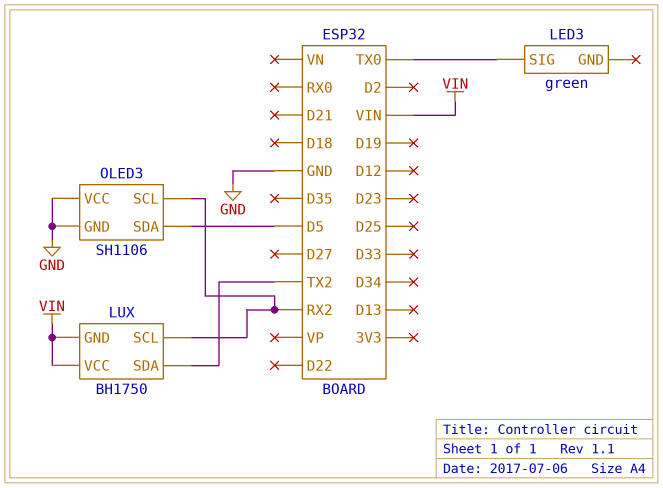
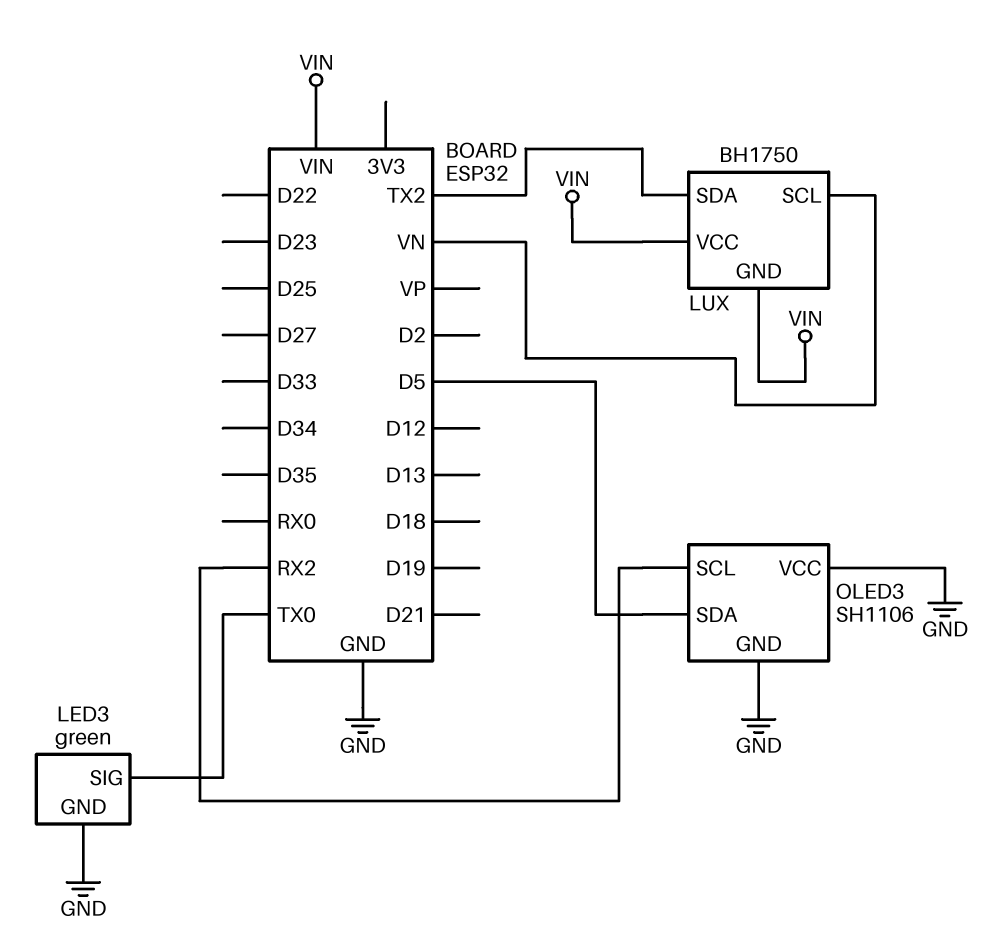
LED3 pin GND: none -> GND
LUX pin SCL: RX2 -> VN

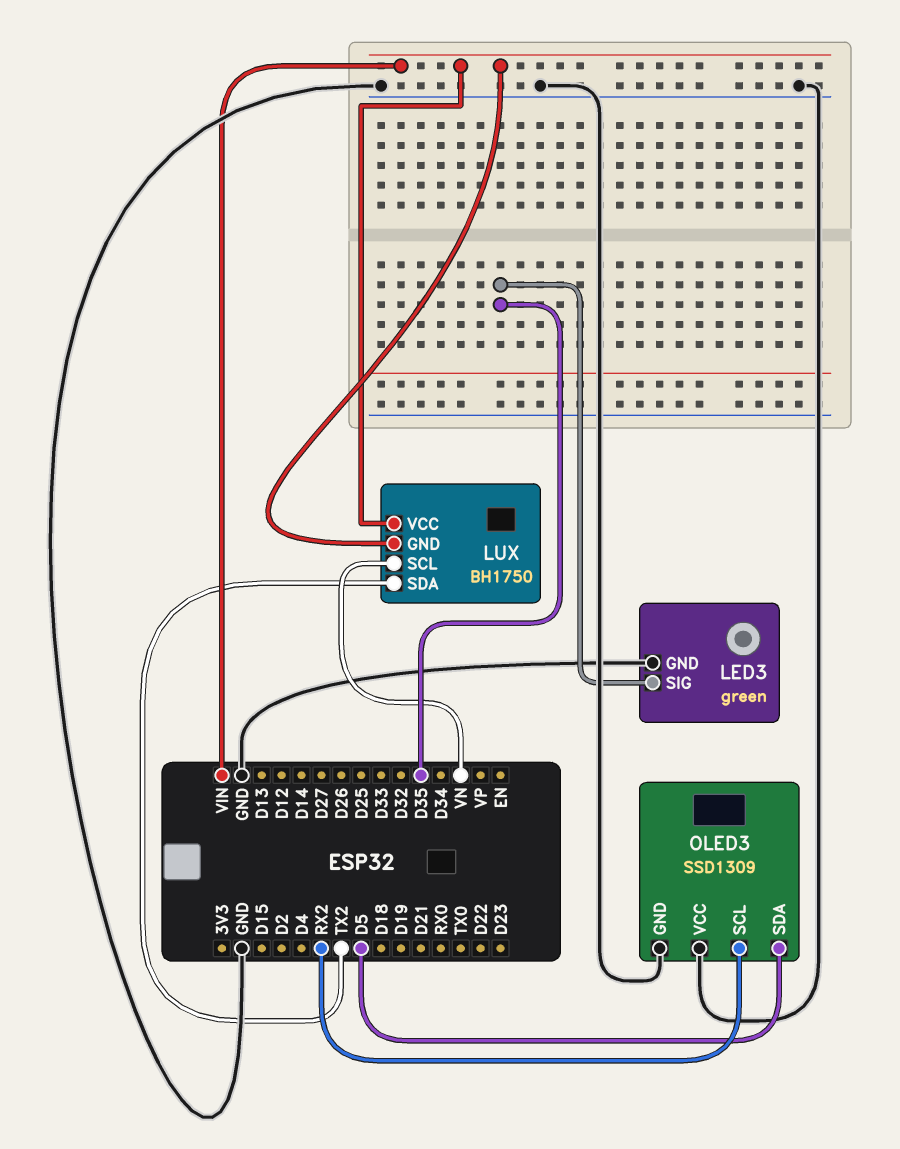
LED3 pin SIG: TX0 -> D35
OLED3: SH1106 -> SSD1309

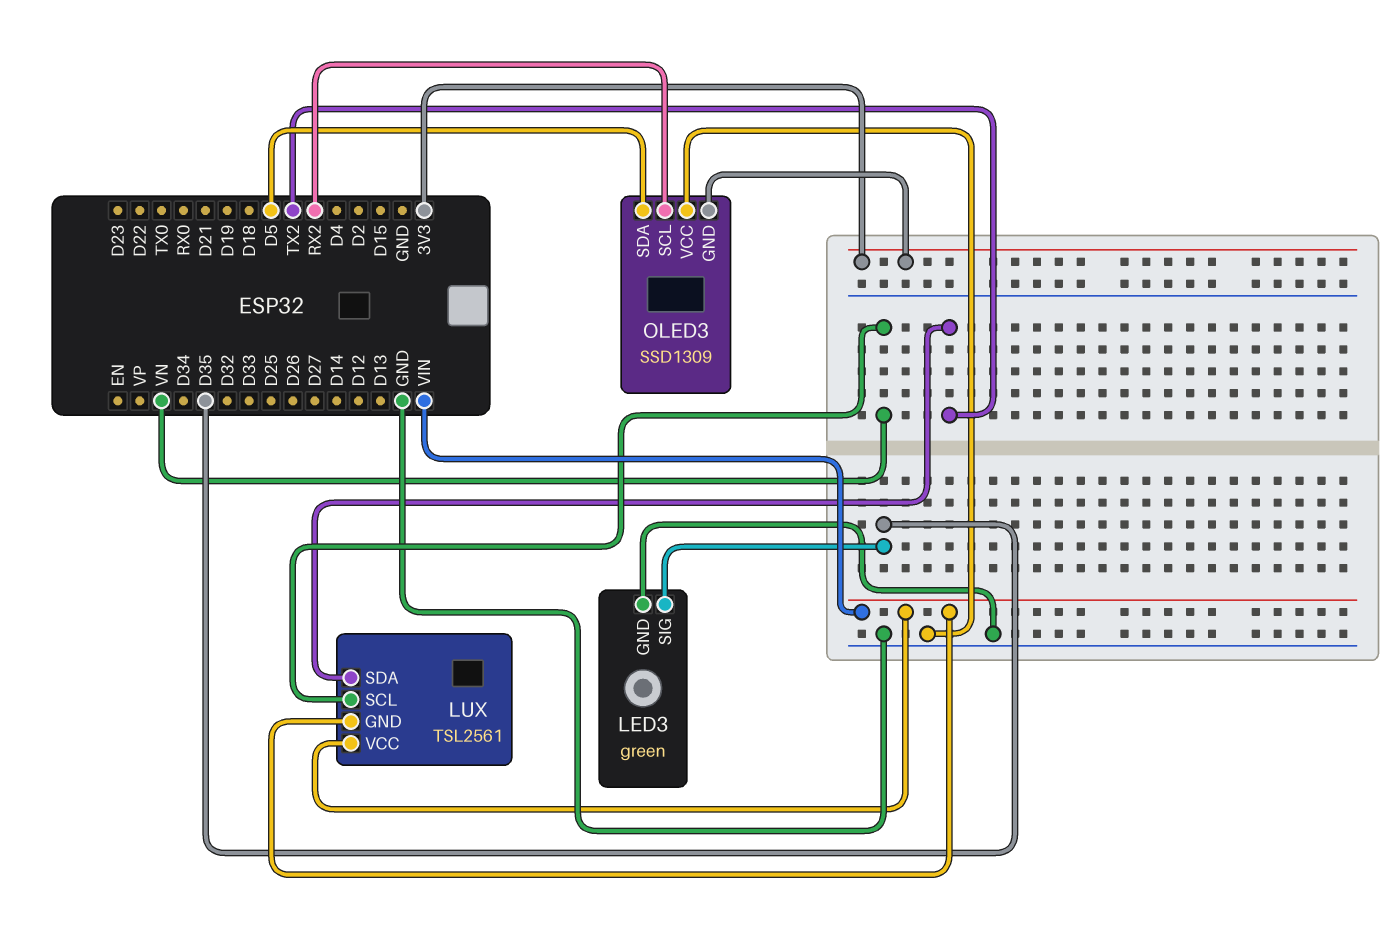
LUX: BH1750 -> TSL2561
OLED3 pin GND: GND -> 3V3

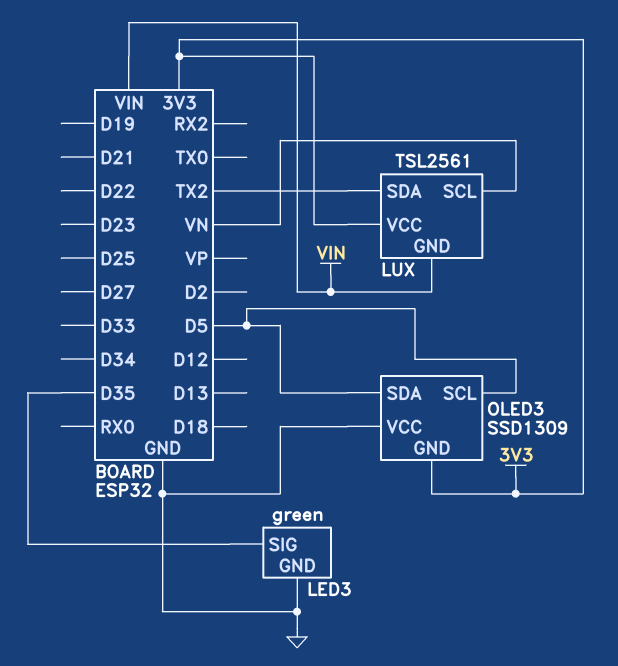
LUX pin VCC: VIN -> 3V3
OLED3 pin SCL: RX2 -> D5

